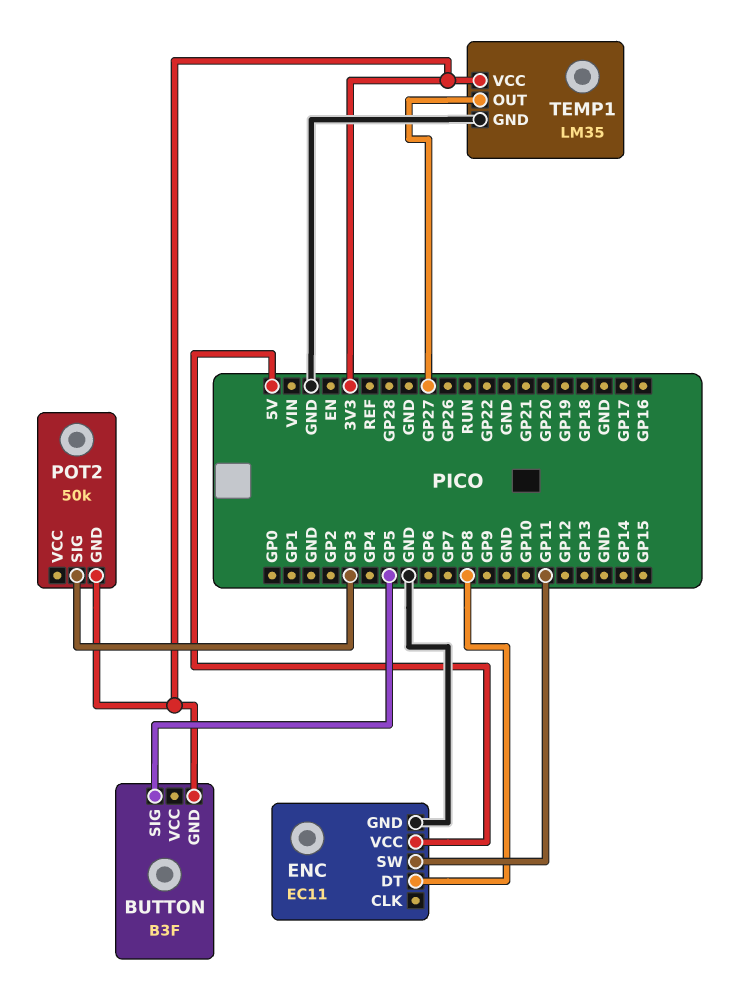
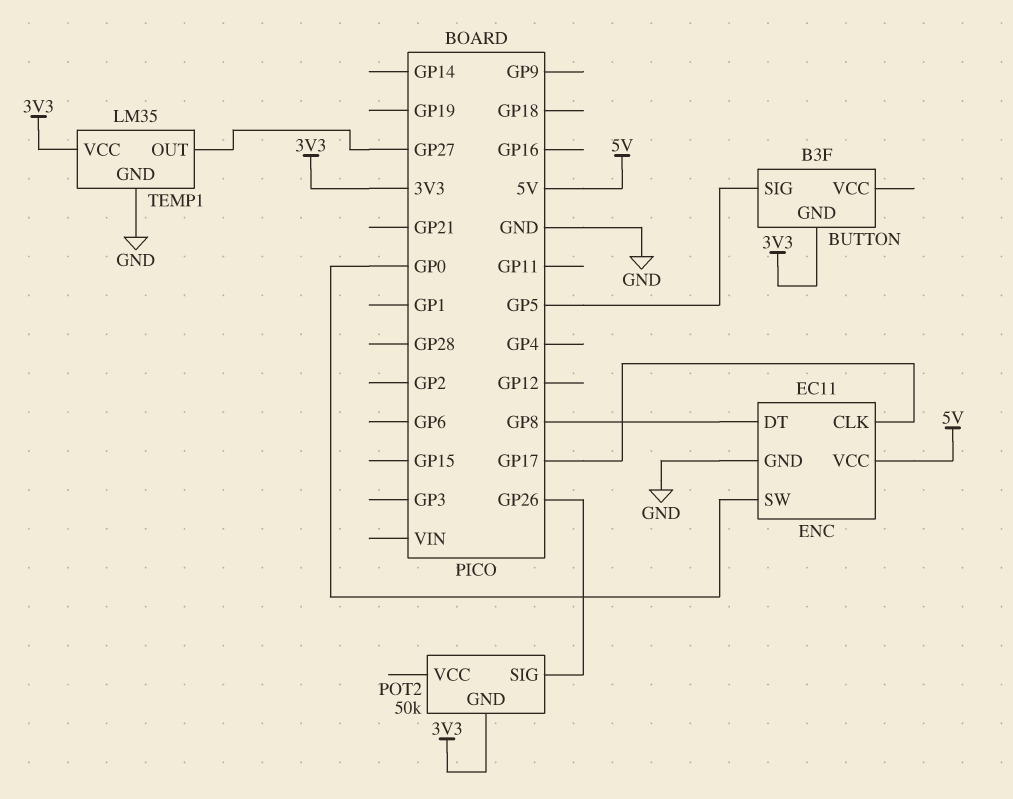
ENC pin CLK: none -> GP17
ENC pin SW: GP11 -> GP0
POT2 pin SIG: GP3 -> GP26

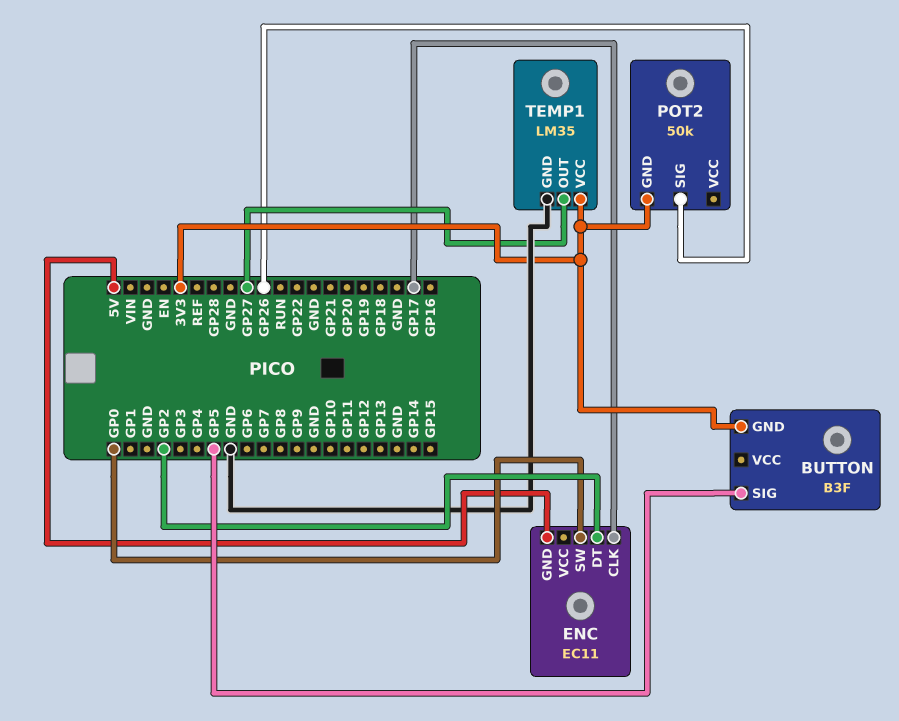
ENC pin DT: GP8 -> GP2
ENC pin GND: GND -> 5V
ENC pin VCC: 5V -> none

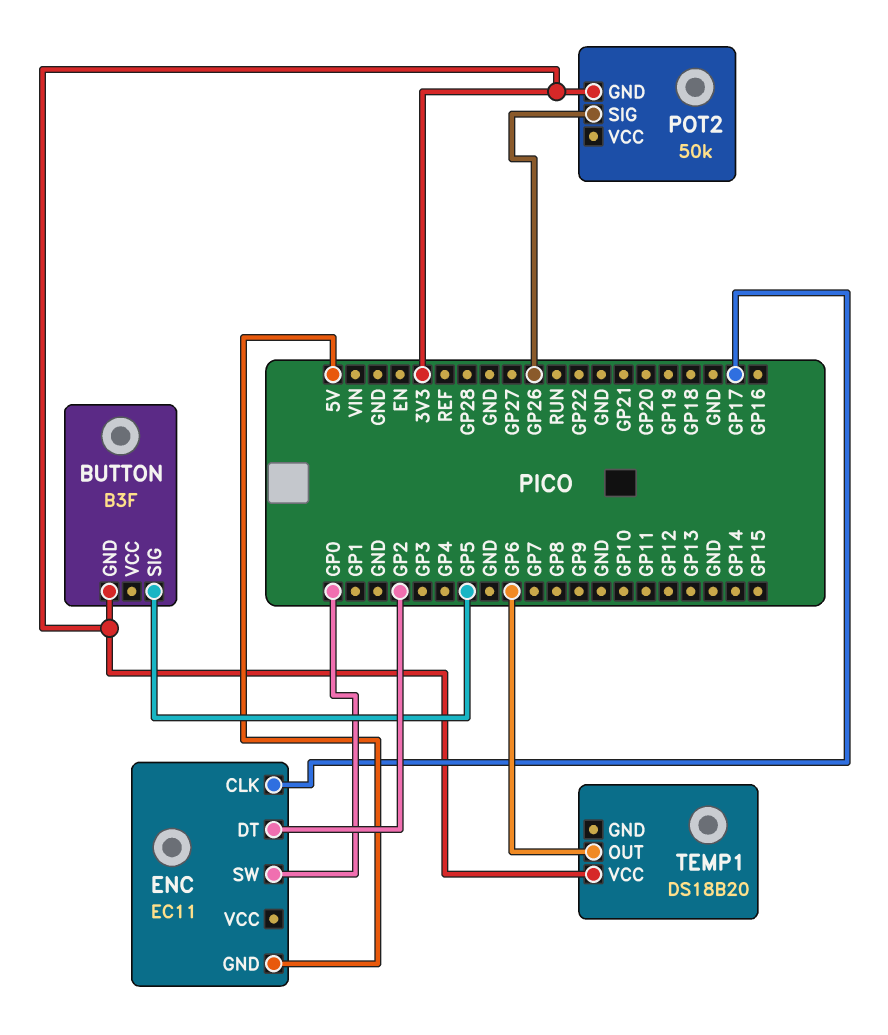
TEMP1: LM35 -> DS18B20
TEMP1 pin GND: GND -> none
TEMP1 pin OUT: GP27 -> GP6

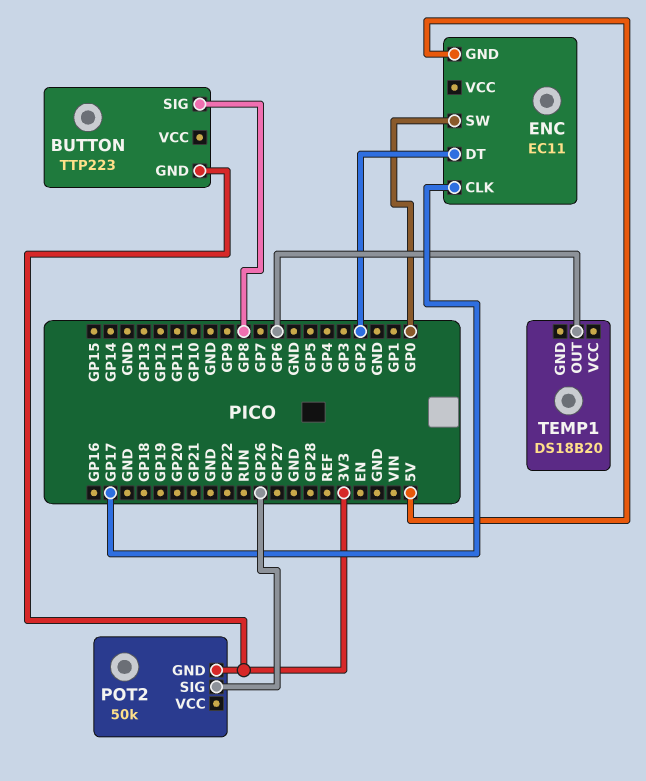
BUTTON: B3F -> TTP223
BUTTON pin SIG: GP5 -> GP8
TEMP1 pin VCC: 3V3 -> none

